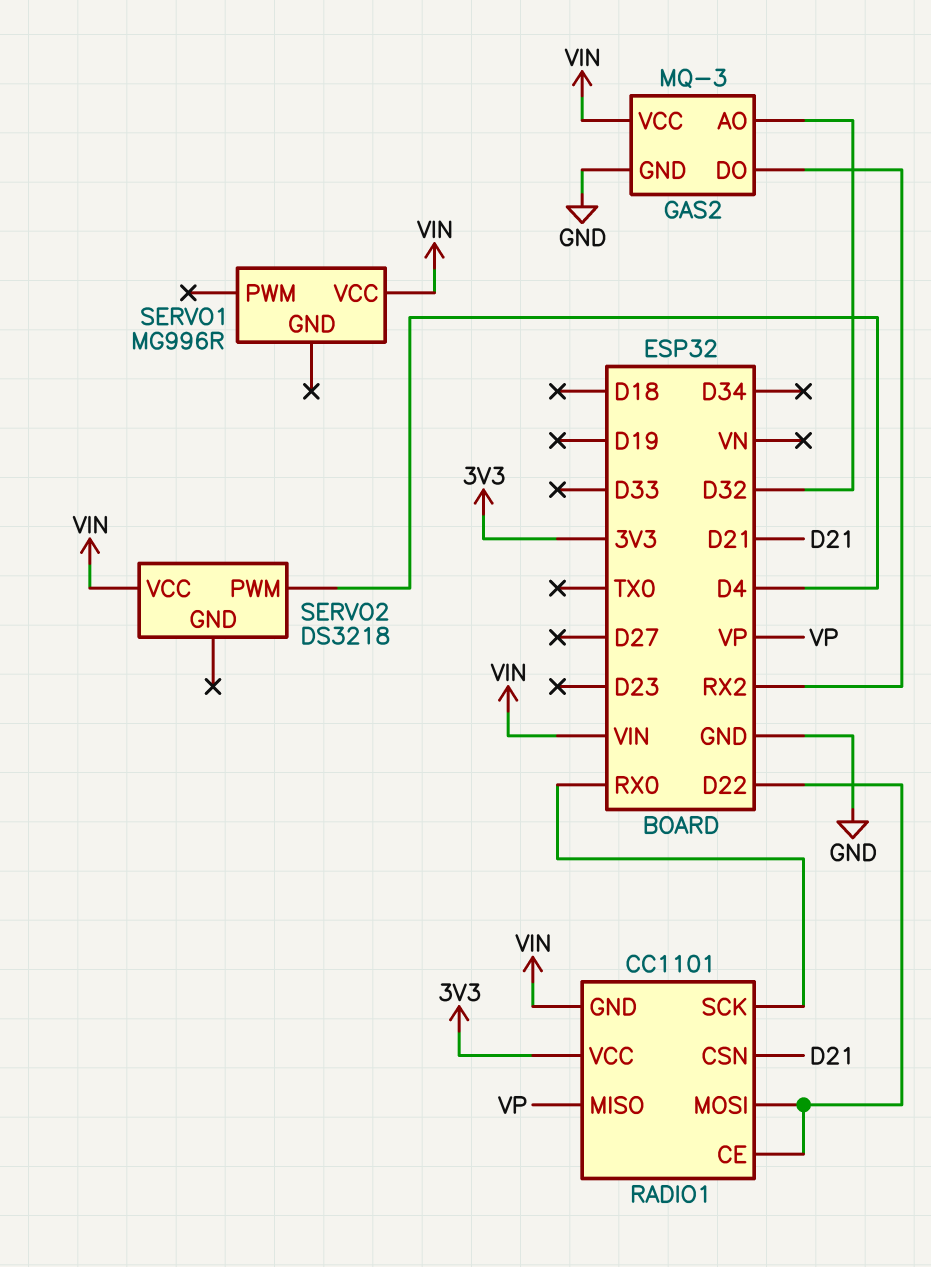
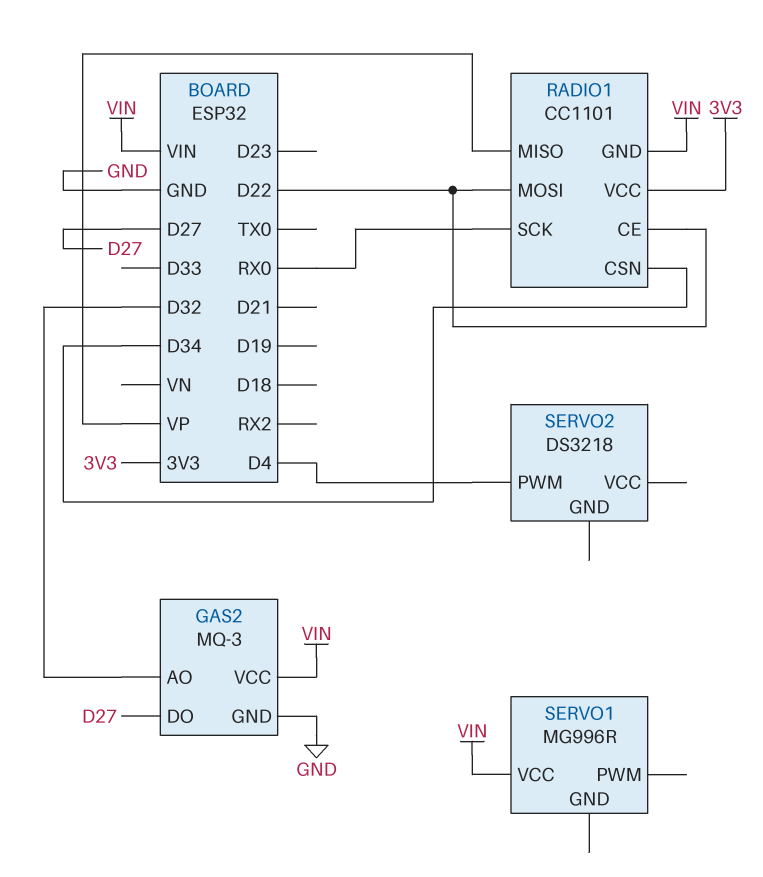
GAS2 pin DO: RX2 -> D27
RADIO1 pin CSN: D21 -> D34
SERVO2 pin VCC: VIN -> none

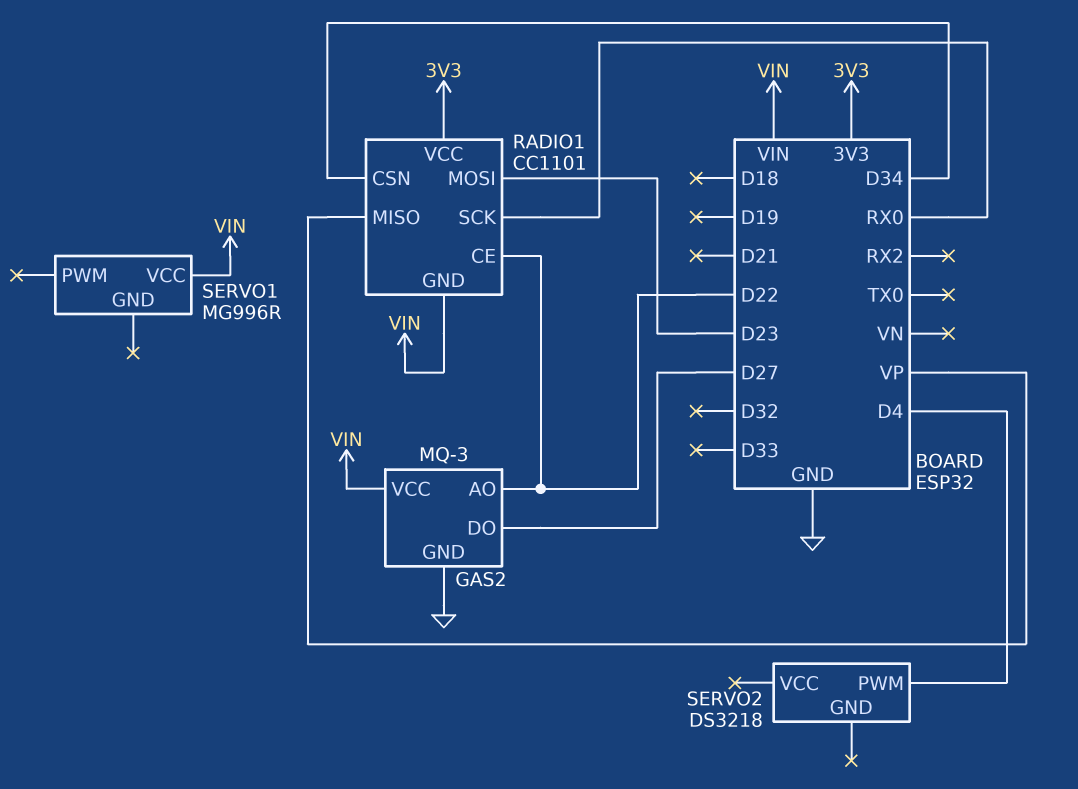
GAS2 pin AO: D32 -> D22
RADIO1 pin MOSI: D22 -> D23

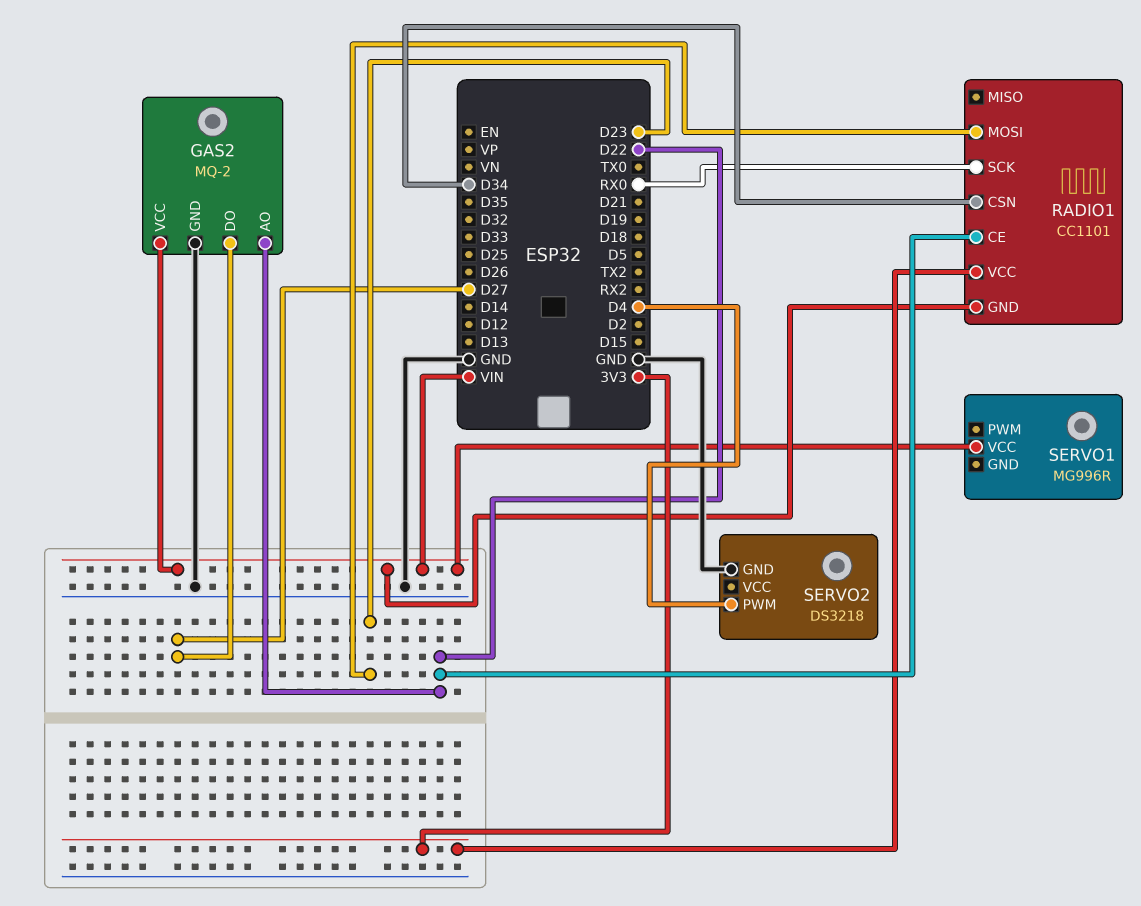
GAS2: MQ-3 -> MQ-2
RADIO1 pin MISO: VP -> none
SERVO2 pin GND: none -> GND

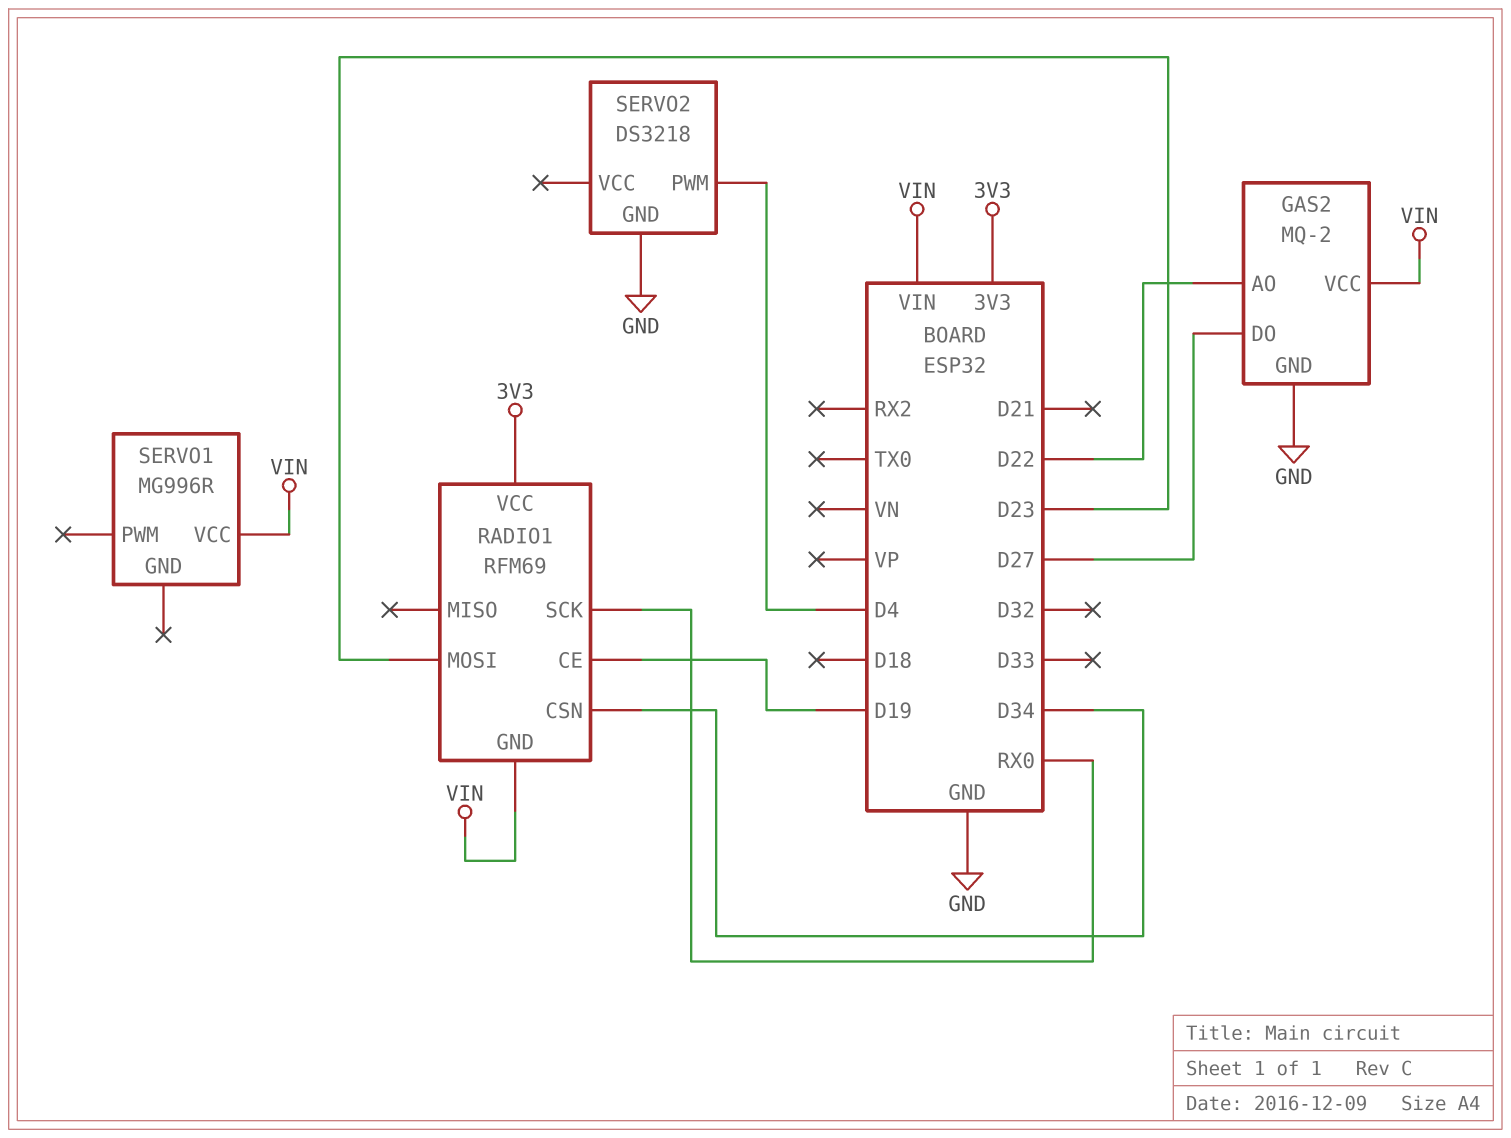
RADIO1: CC1101 -> RFM69
RADIO1 pin CE: D22 -> D19

